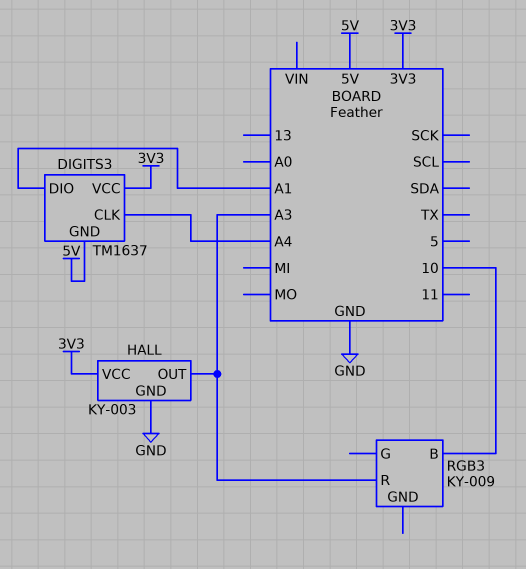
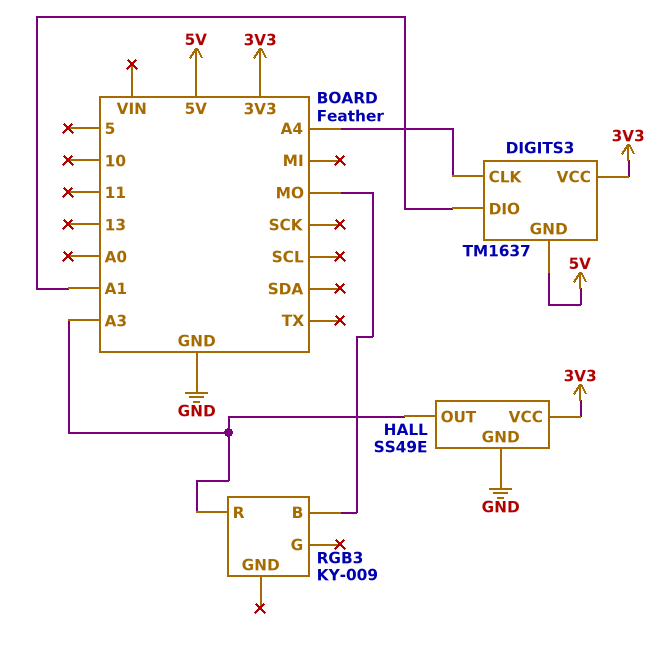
HALL: KY-003 -> SS49E
RGB3 pin B: 10 -> MO

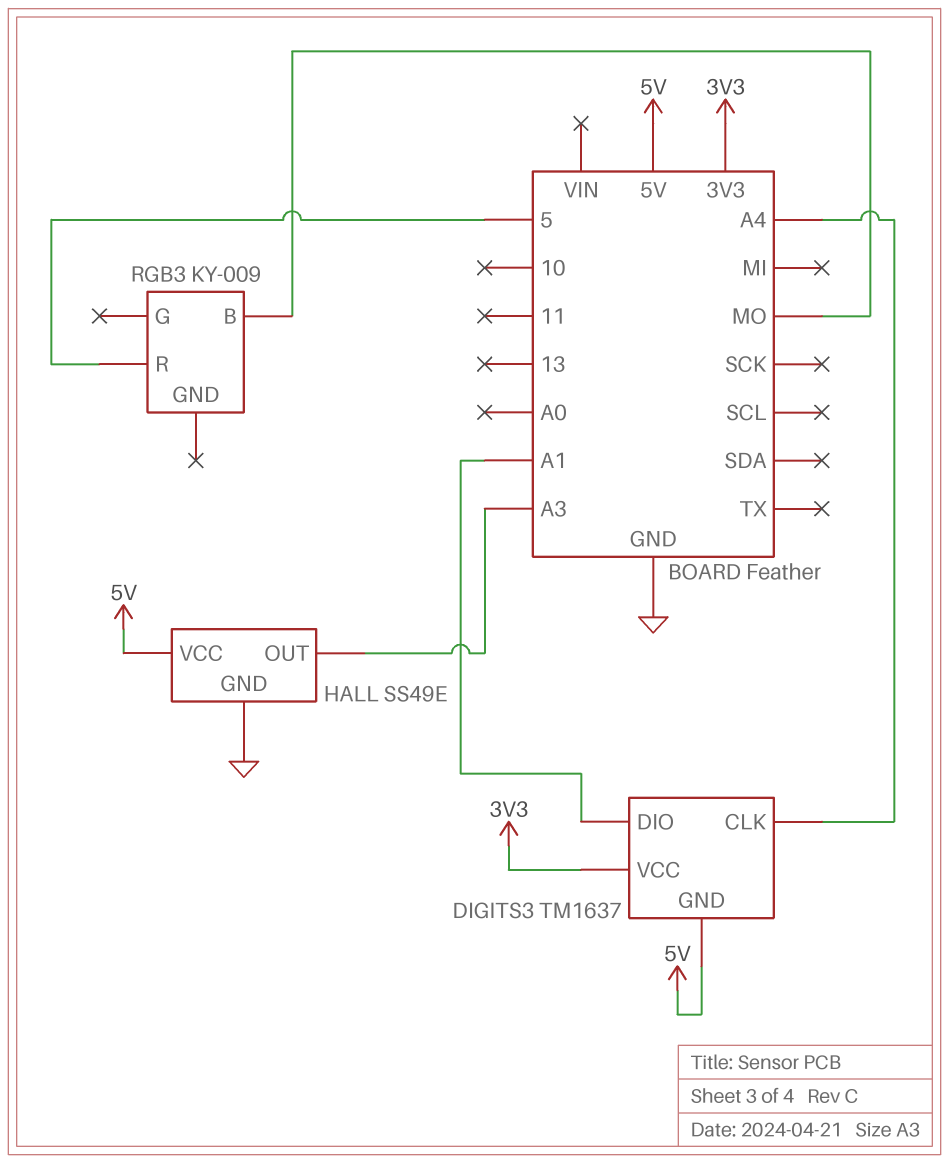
HALL pin VCC: 3V3 -> 5V
RGB3 pin R: A3 -> 5

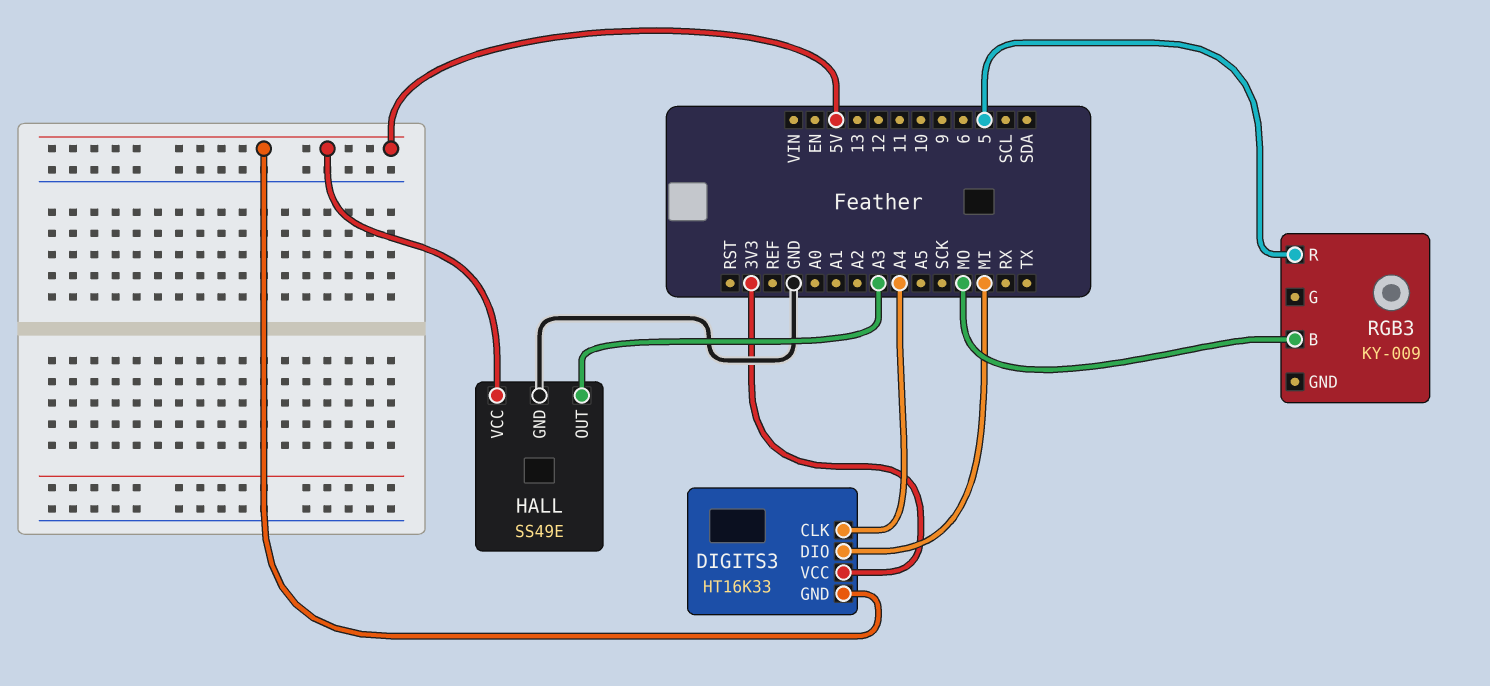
DIGITS3: TM1637 -> HT16K33
DIGITS3 pin DIO: A1 -> MI

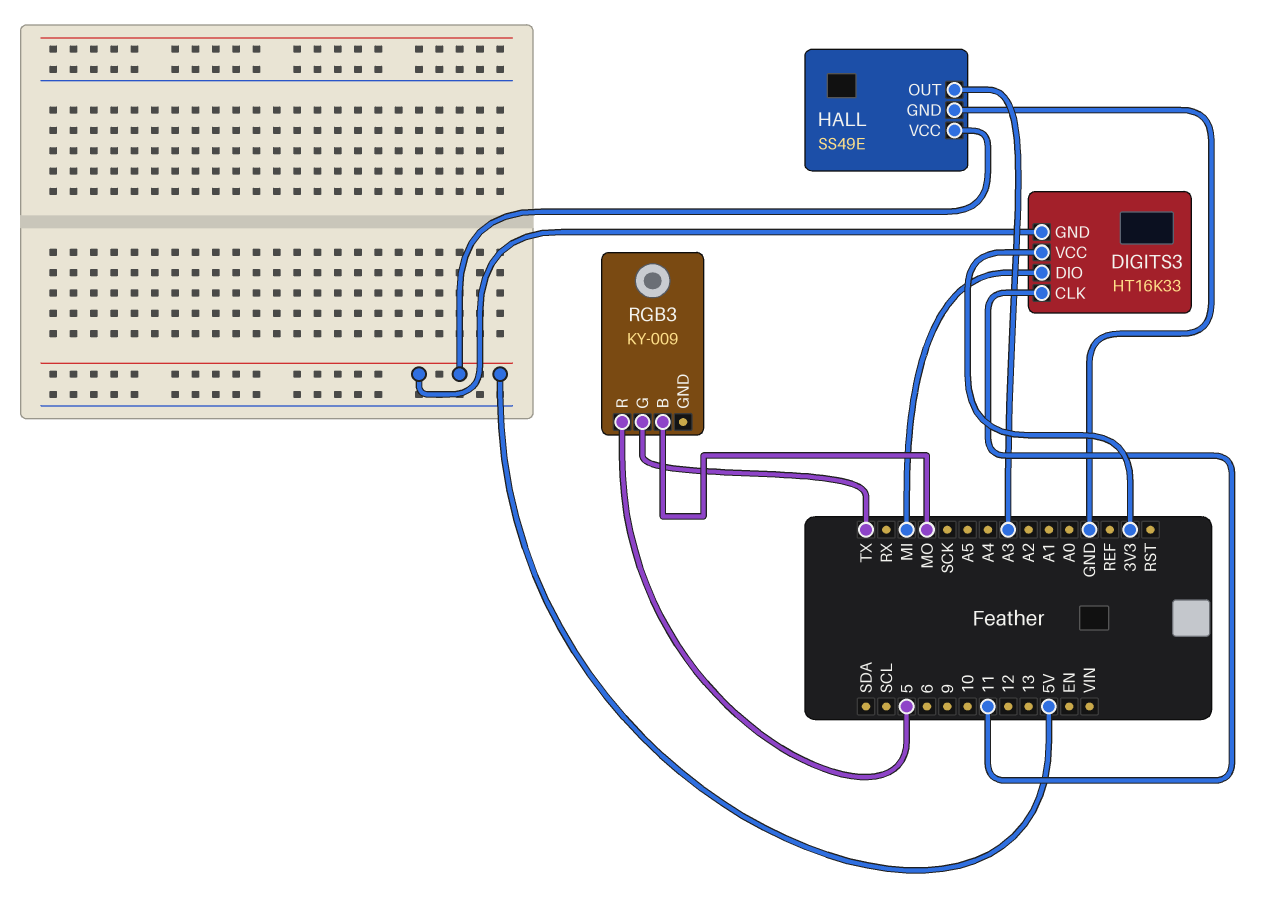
DIGITS3 pin CLK: A4 -> 11
RGB3 pin G: none -> TX

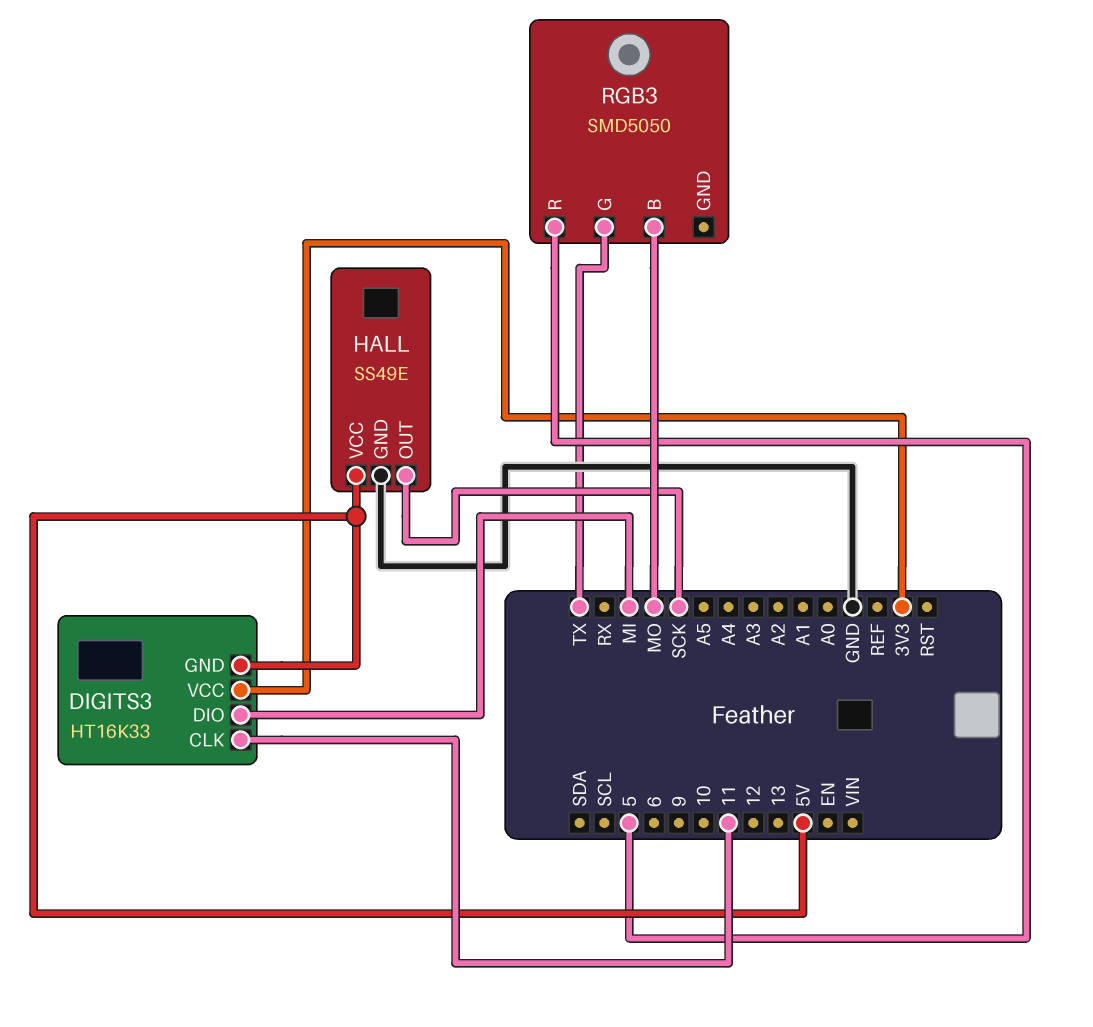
HALL pin OUT: A3 -> SCK
RGB3: KY-009 -> SMD5050

